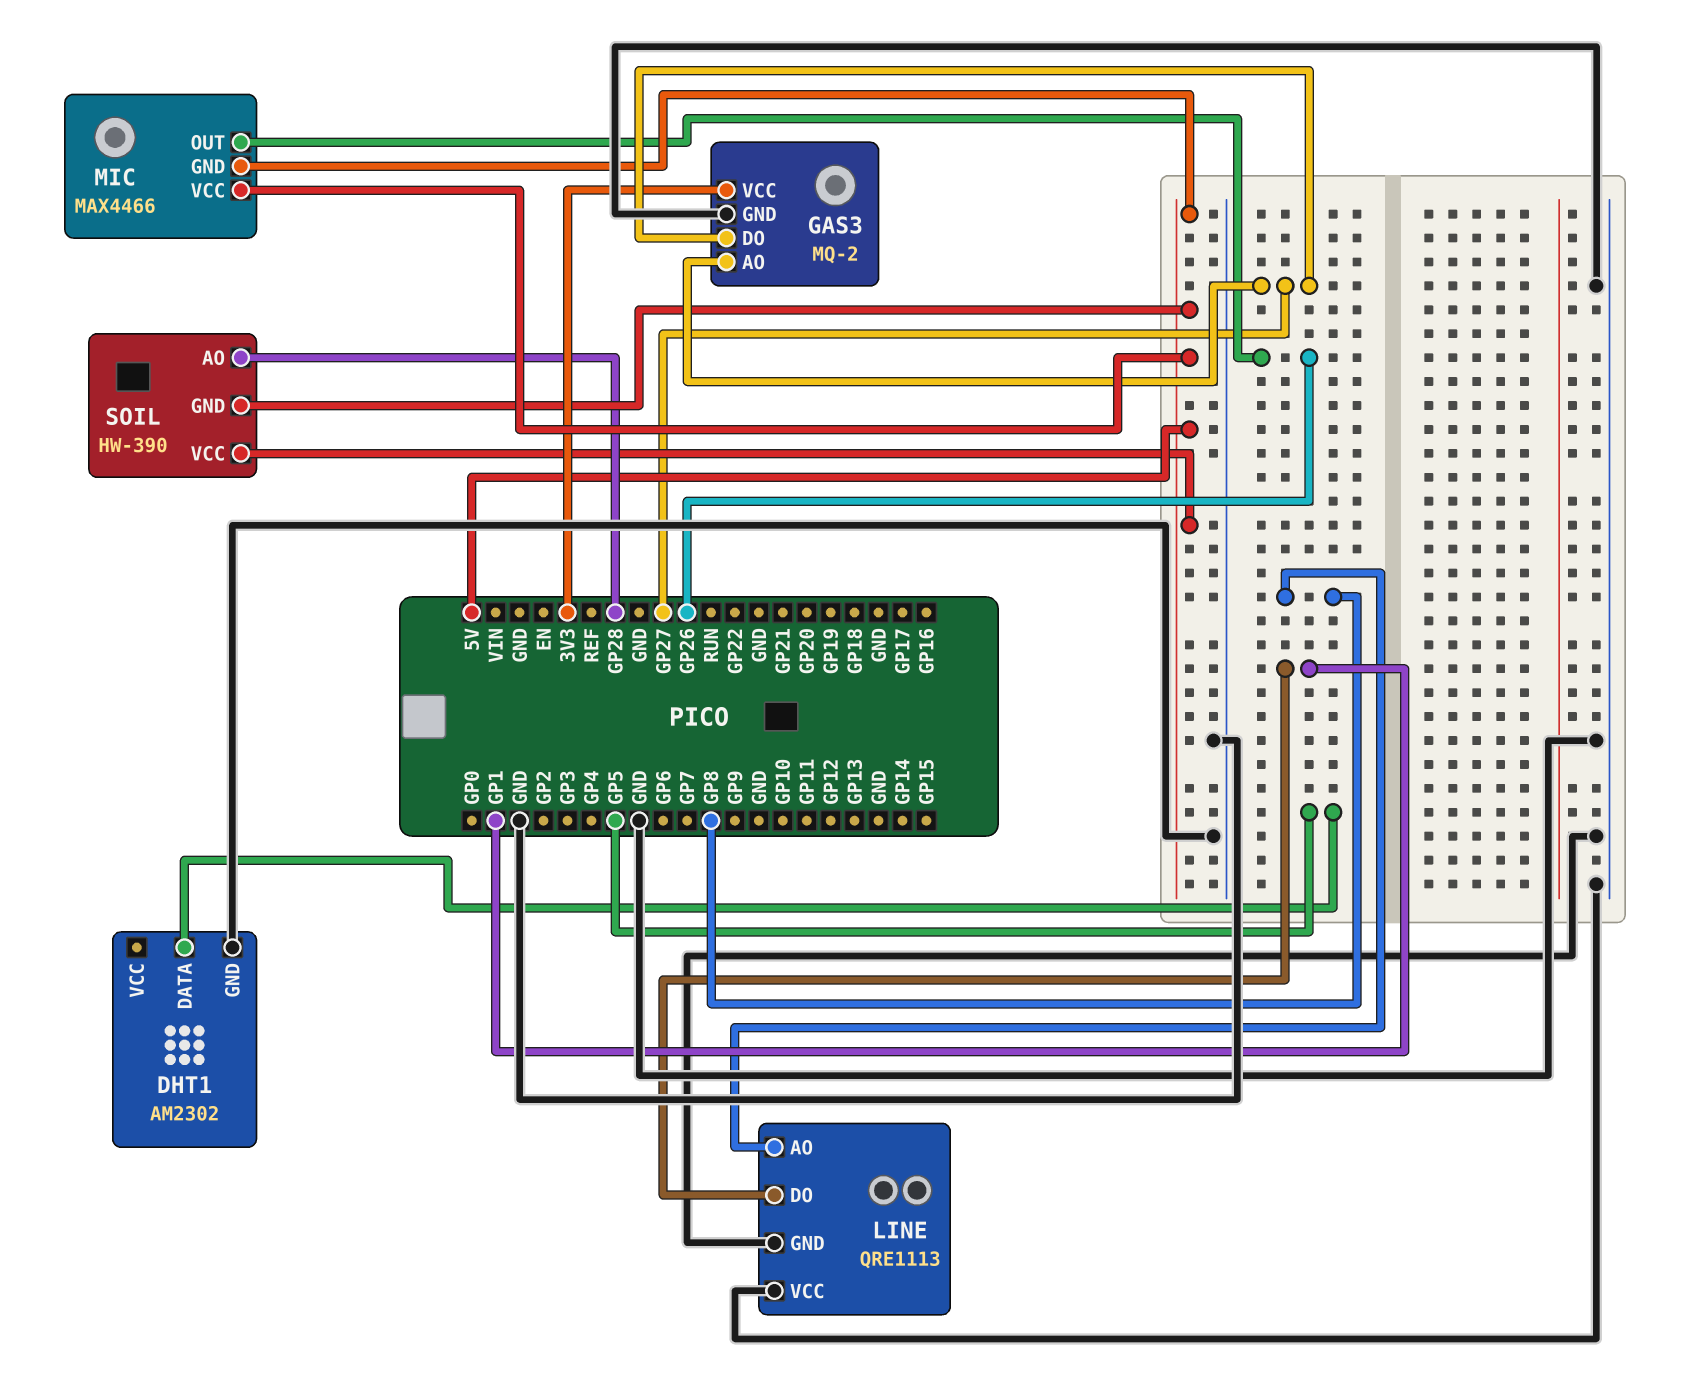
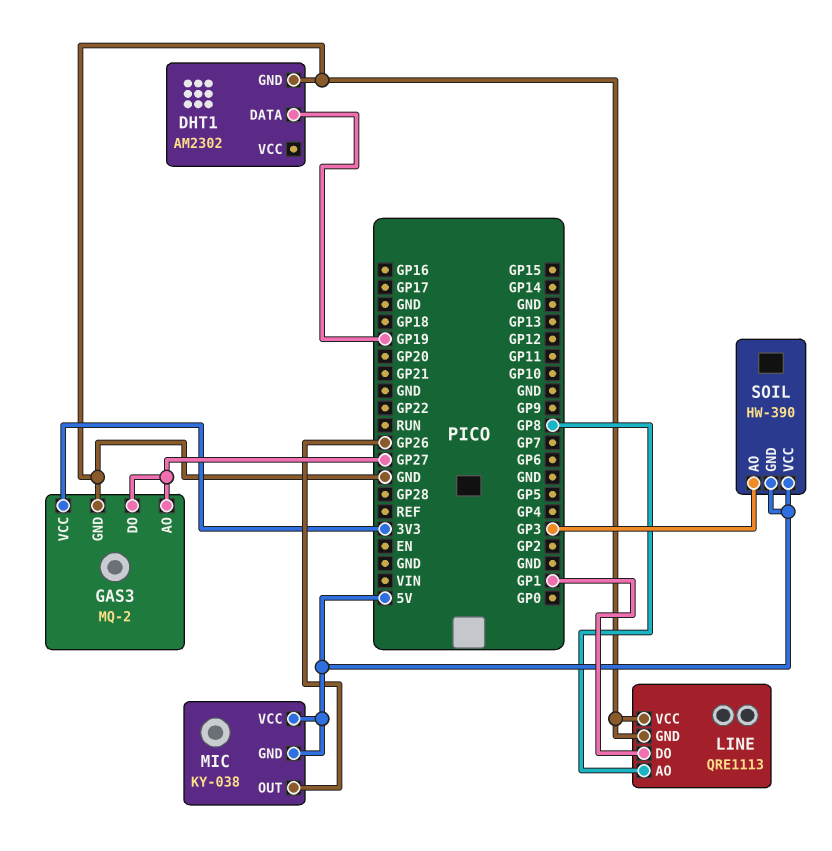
DHT1 pin DATA: GP5 -> GP19
MIC: MAX4466 -> KY-038
SOIL pin AO: GP28 -> GP3

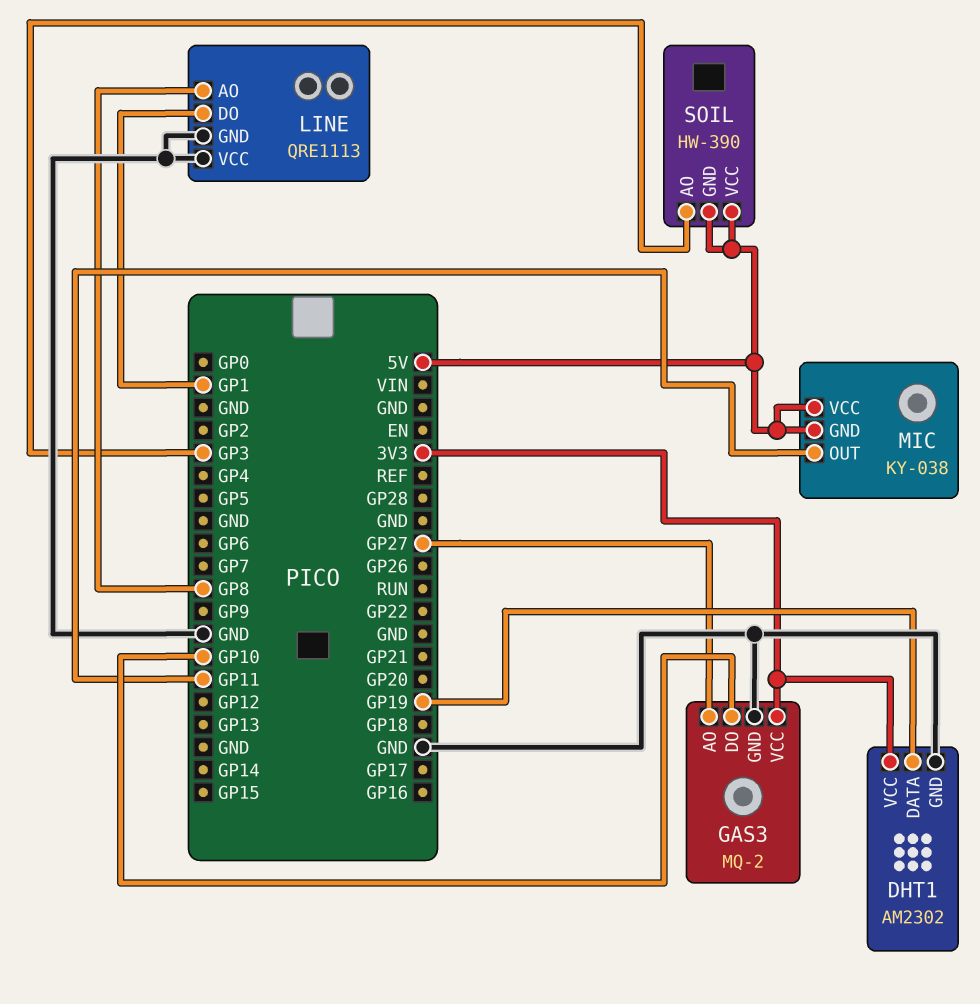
DHT1 pin VCC: none -> 3V3
GAS3 pin DO: GP27 -> GP10
MIC pin OUT: GP26 -> GP11

